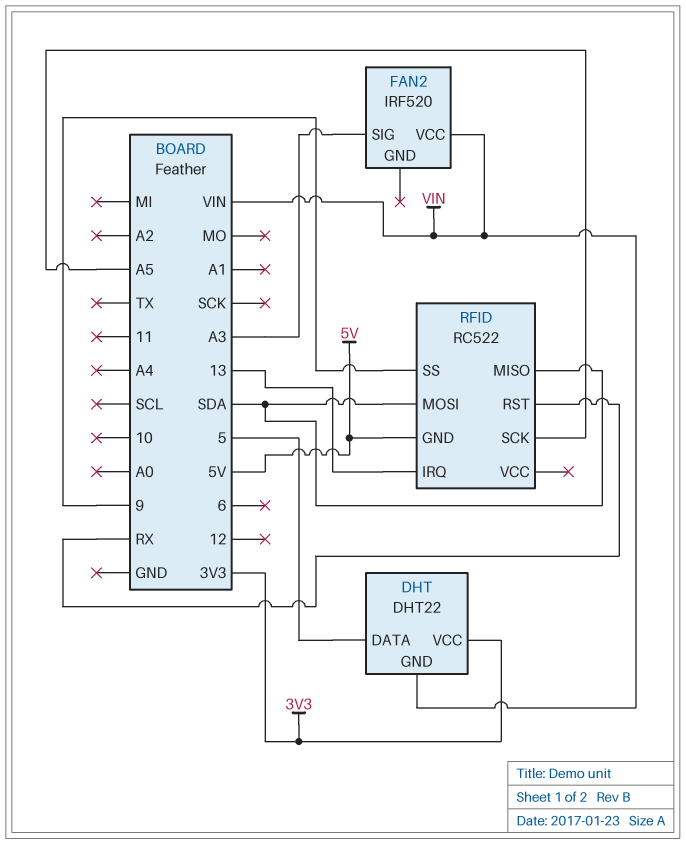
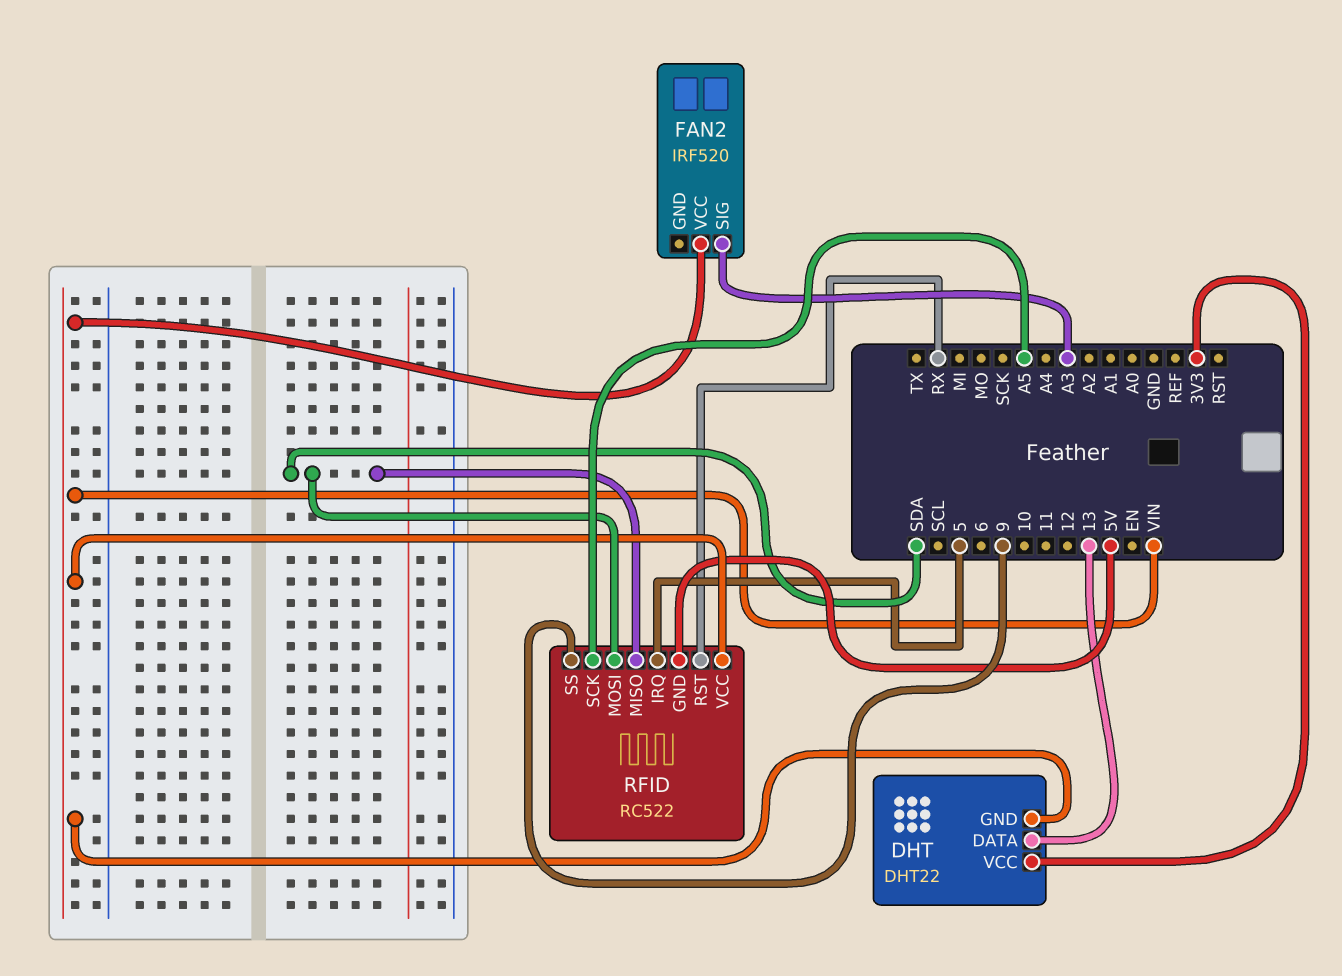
DHT pin DATA: 5 -> 13
RFID pin IRQ: 13 -> 5
RFID pin VCC: none -> VIN

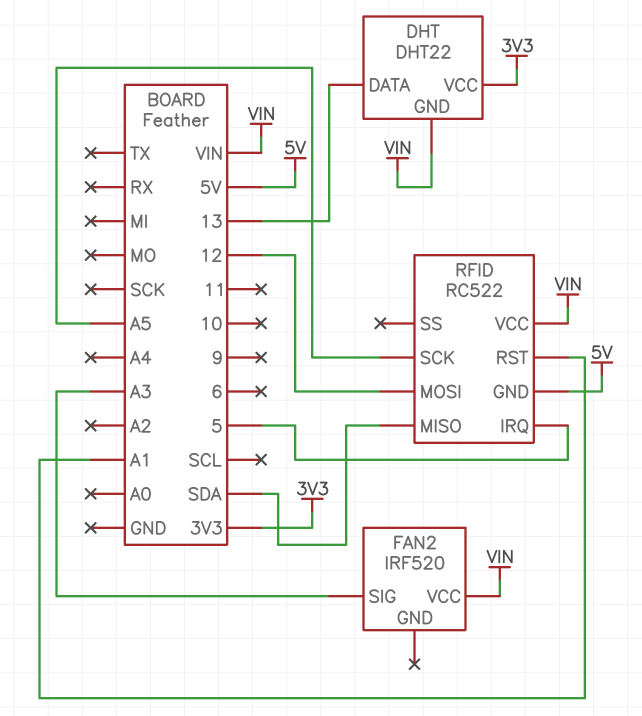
RFID pin MOSI: SDA -> 12
RFID pin RST: RX -> A1
RFID pin SS: 9 -> none

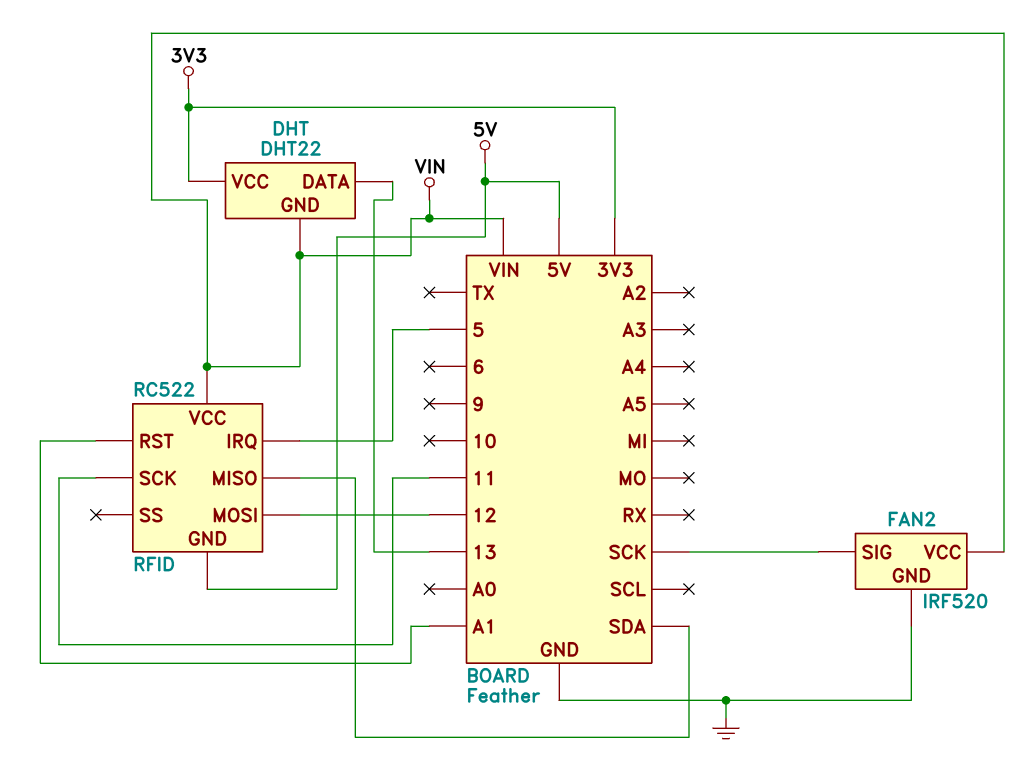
FAN2 pin GND: none -> GND
FAN2 pin SIG: A3 -> SCK
RFID pin SCK: A5 -> 11

